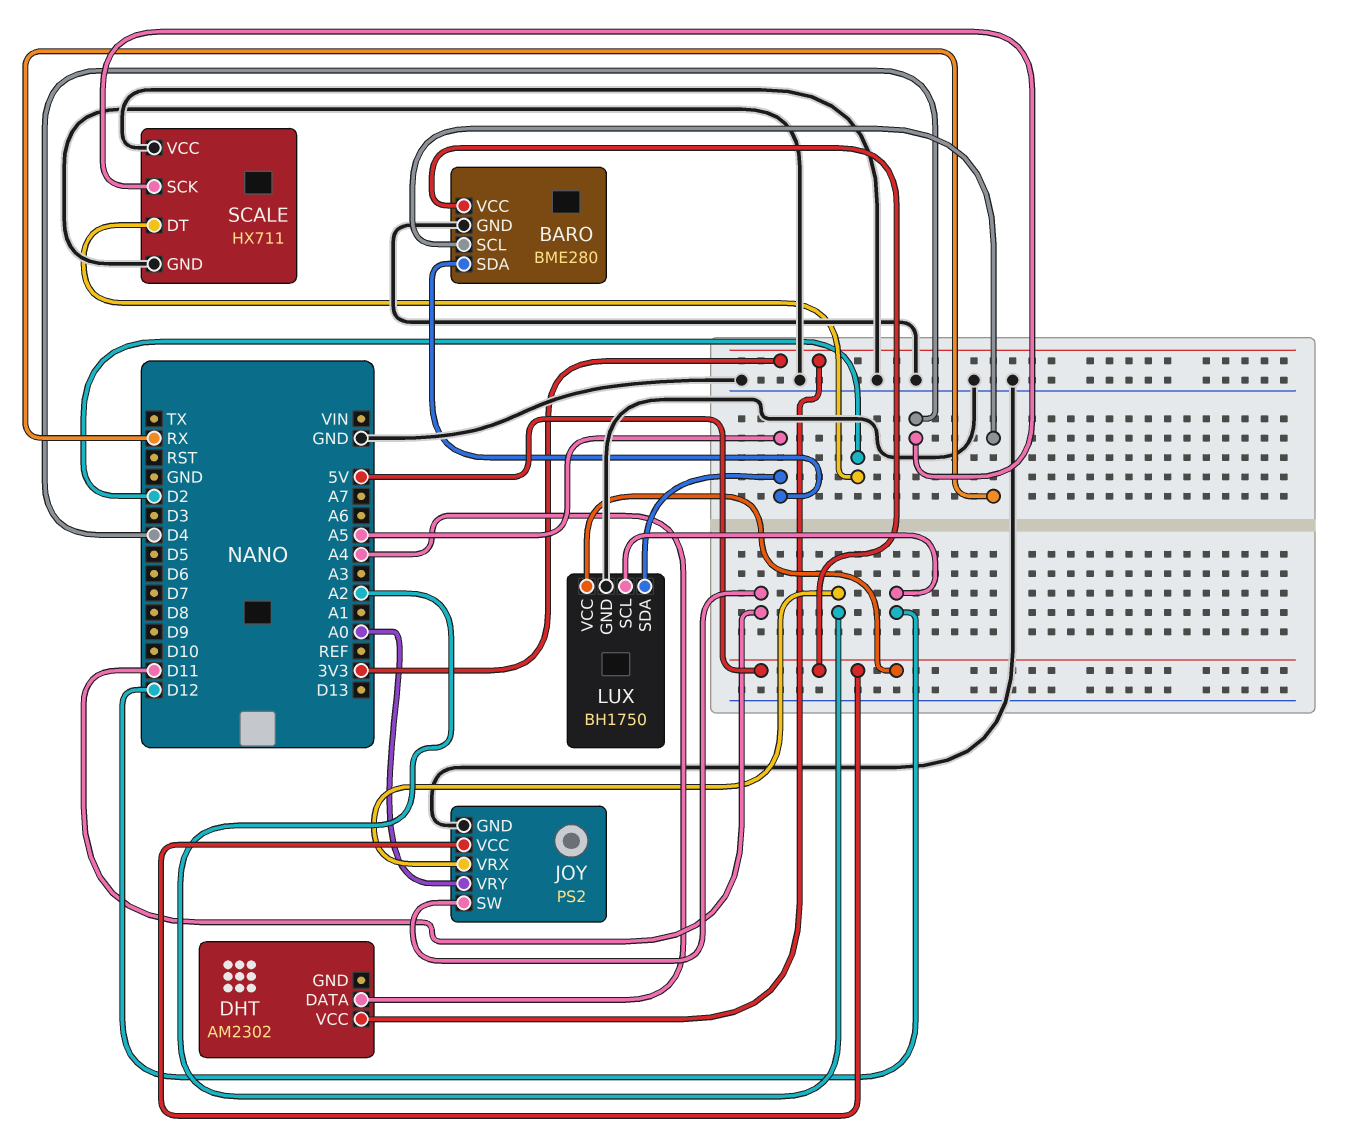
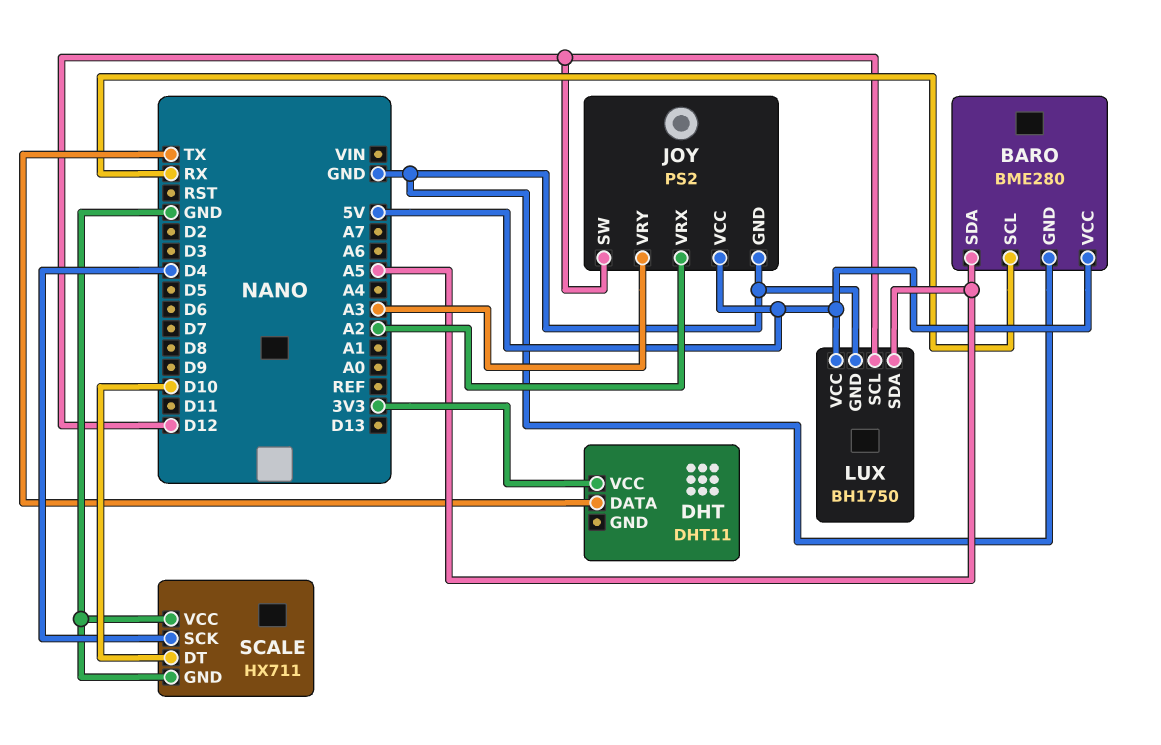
DHT: AM2302 -> DHT11
DHT pin DATA: A4 -> TX
JOY pin SW: D11 -> D12
JOY pin VRY: A0 -> A3
SCALE pin DT: D2 -> D10

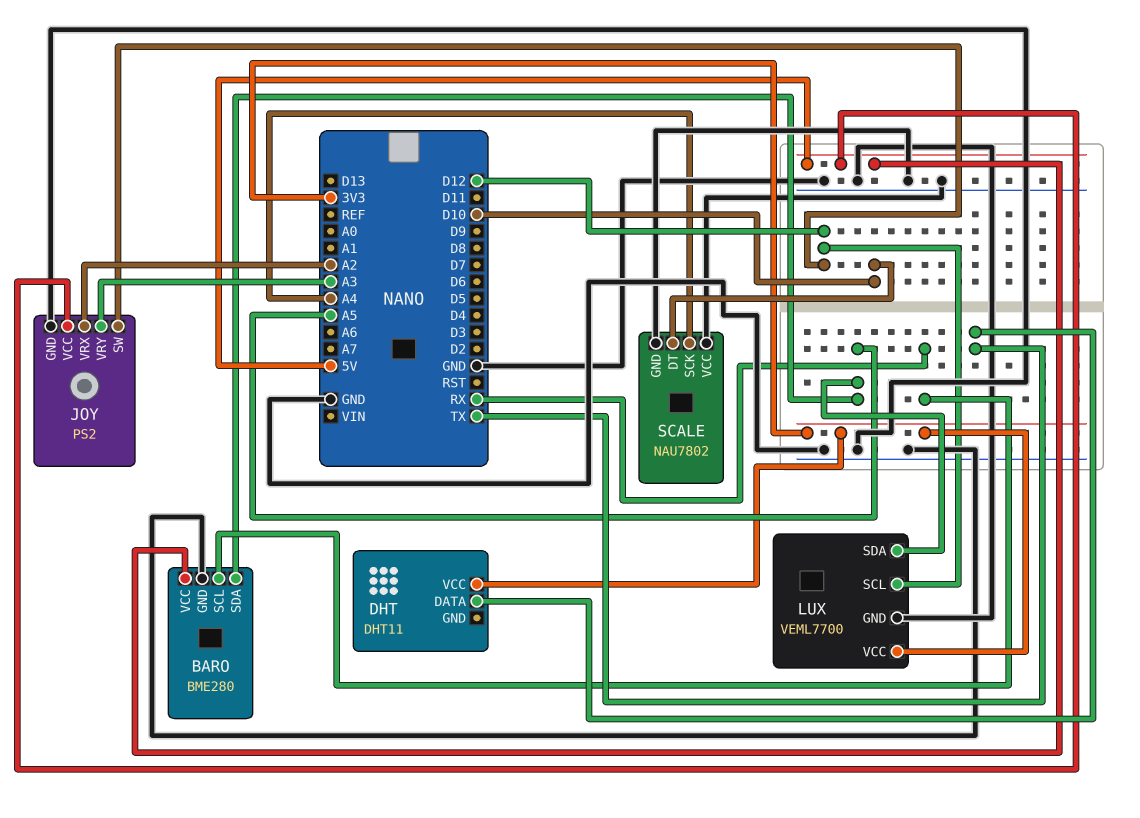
LUX: BH1750 -> VEML7700
LUX pin VCC: 5V -> 3V3
SCALE: HX711 -> NAU7802
SCALE pin SCK: D4 -> A4

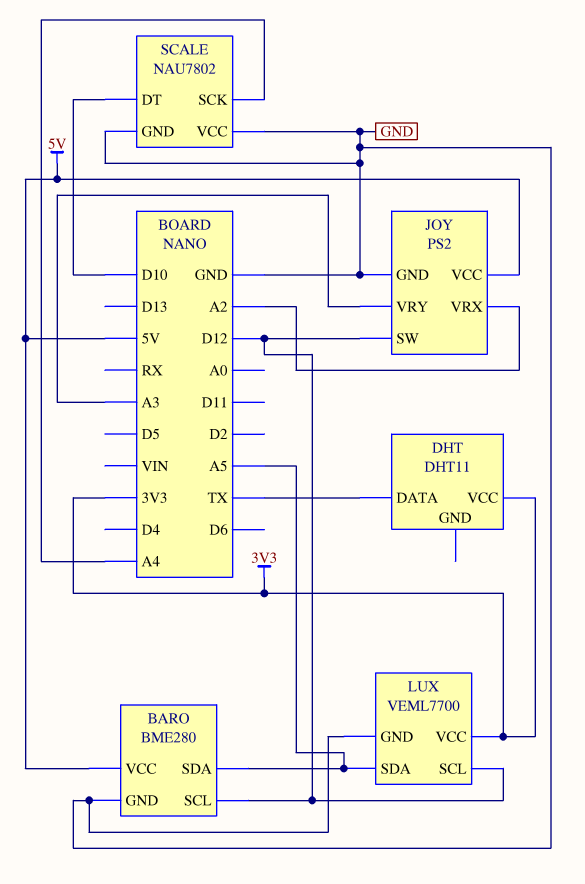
BARO pin SCL: RX -> D12

